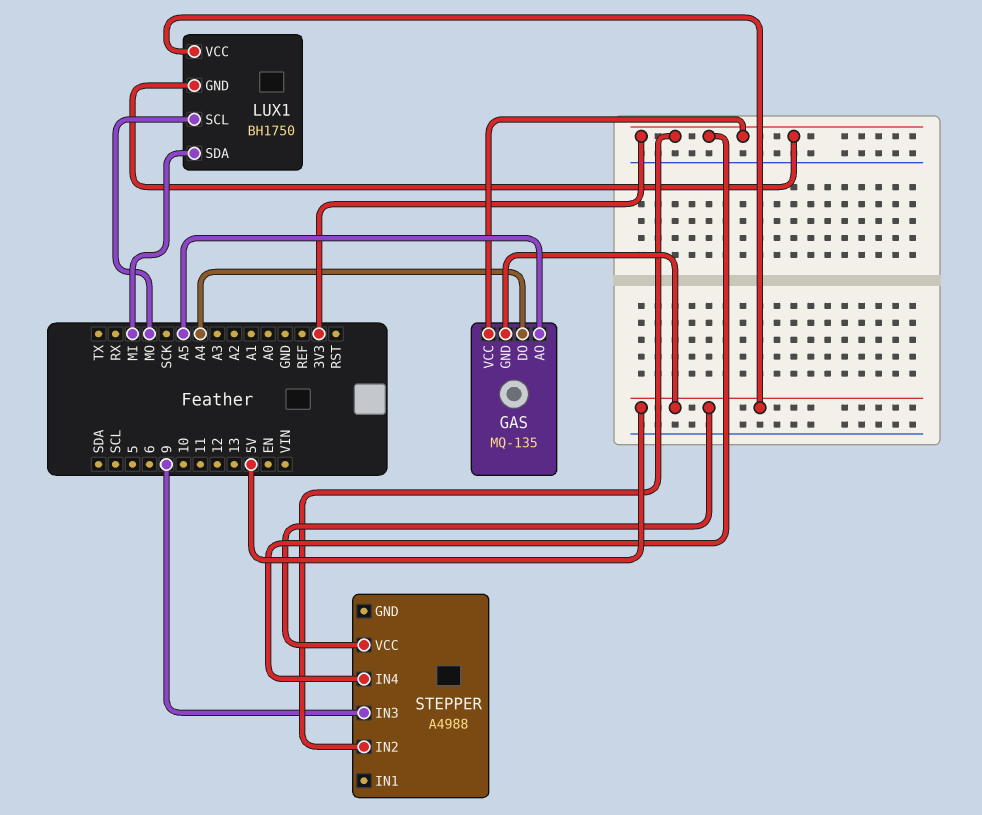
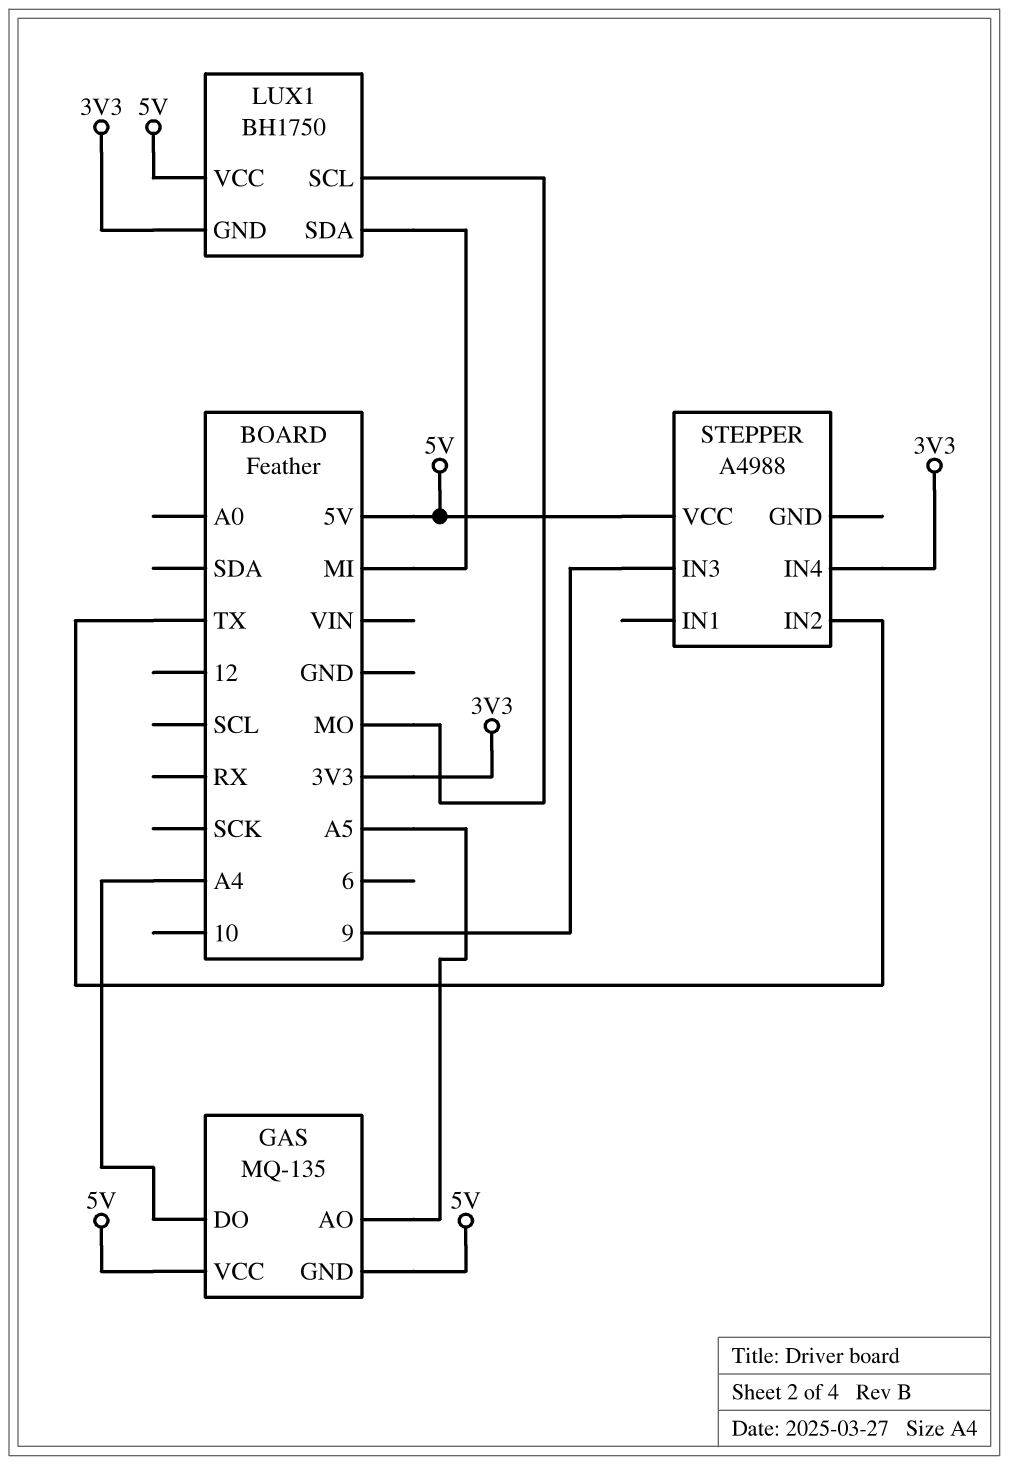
GAS pin VCC: 3V3 -> 5V
STEPPER pin IN2: 3V3 -> TX

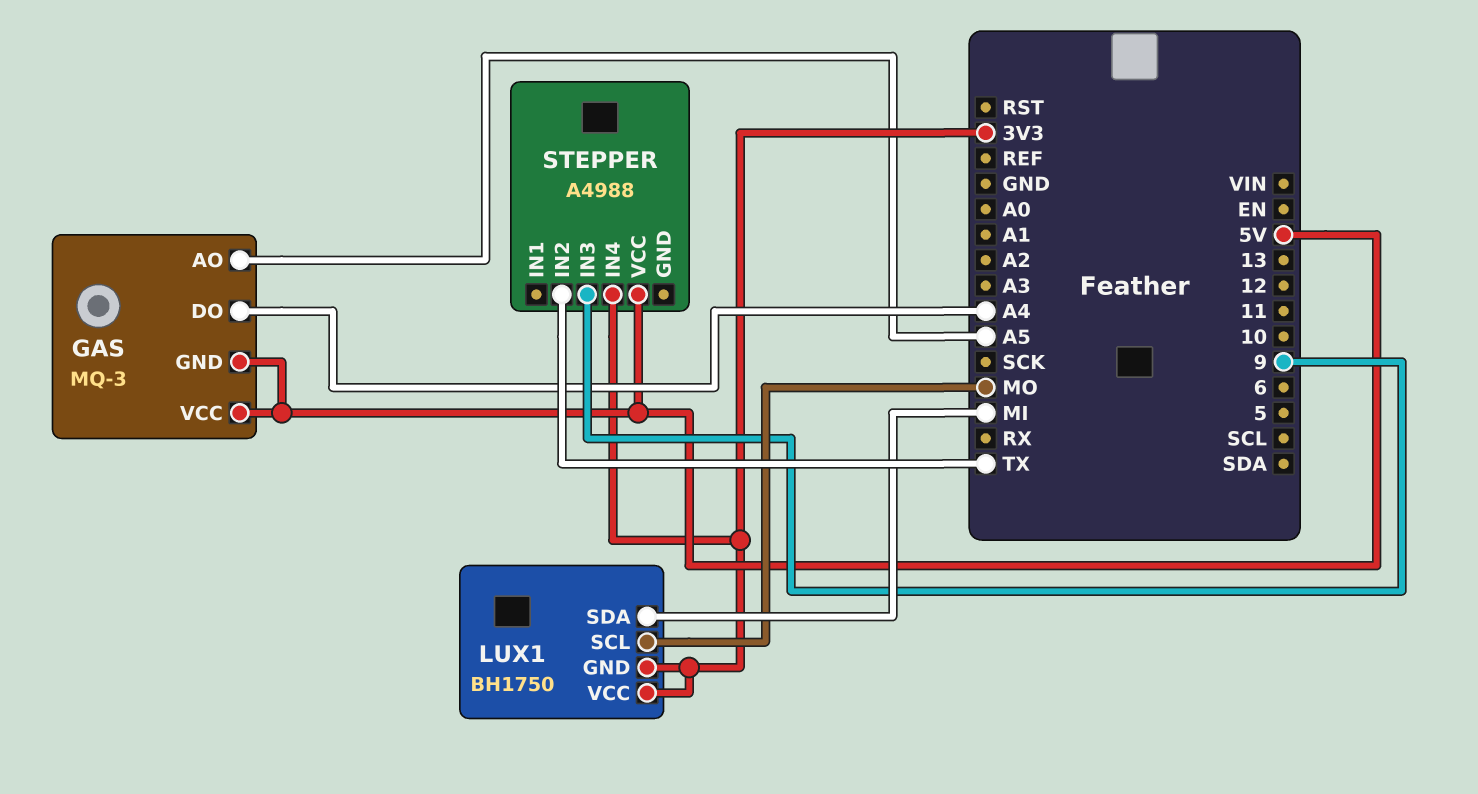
GAS: MQ-135 -> MQ-3
LUX1 pin VCC: 5V -> 3V3

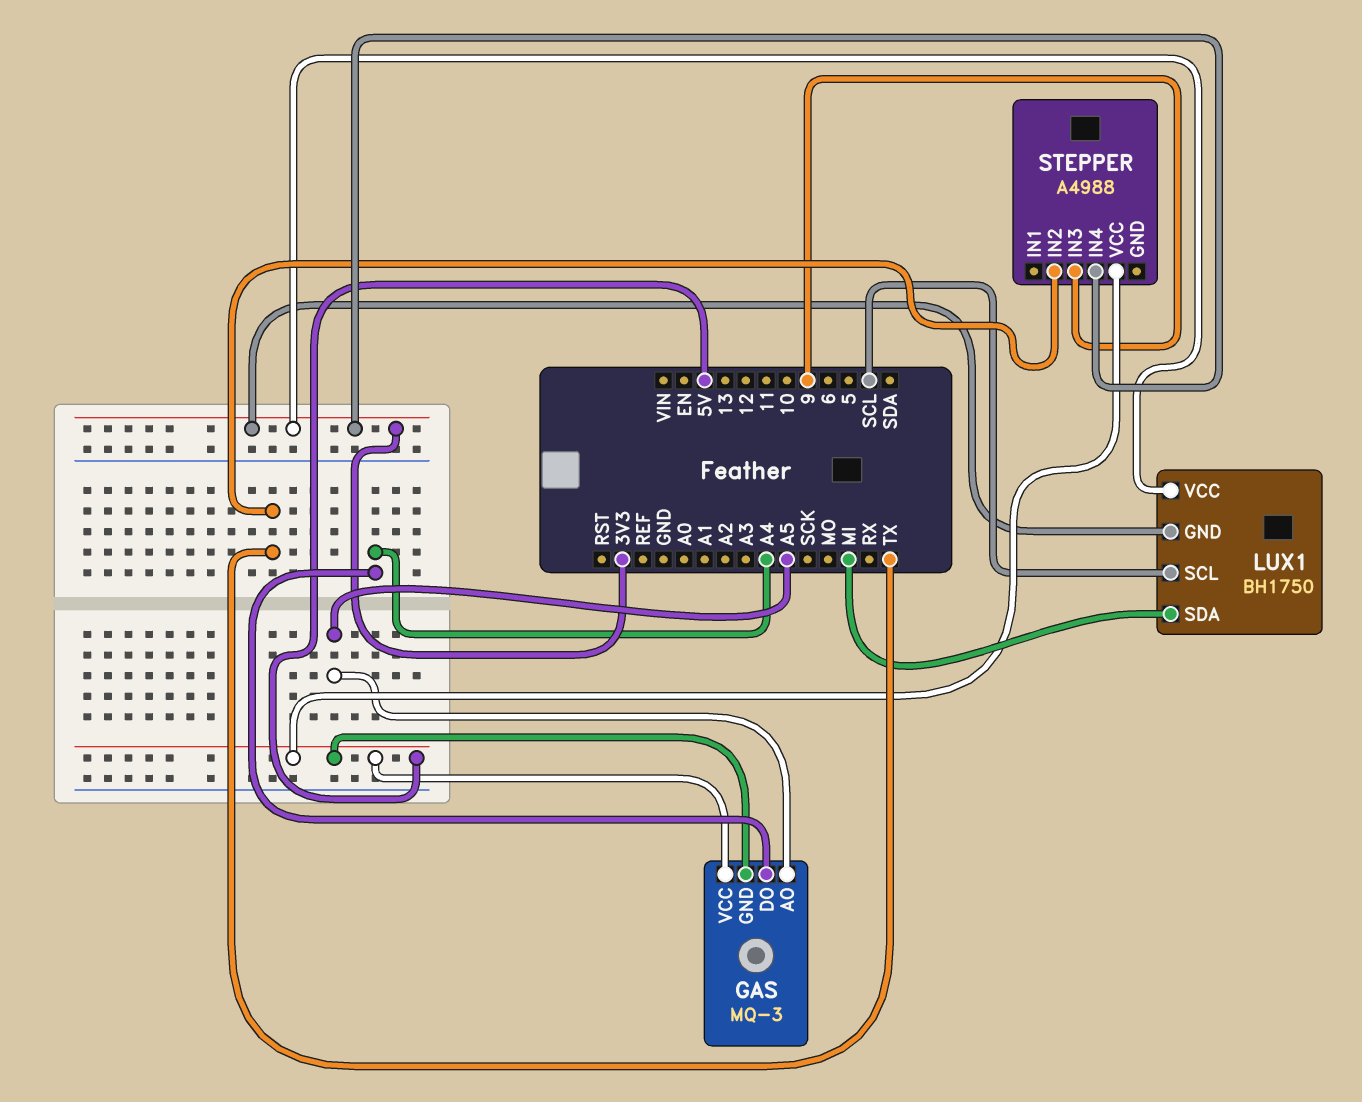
LUX1 pin SCL: MO -> SCL

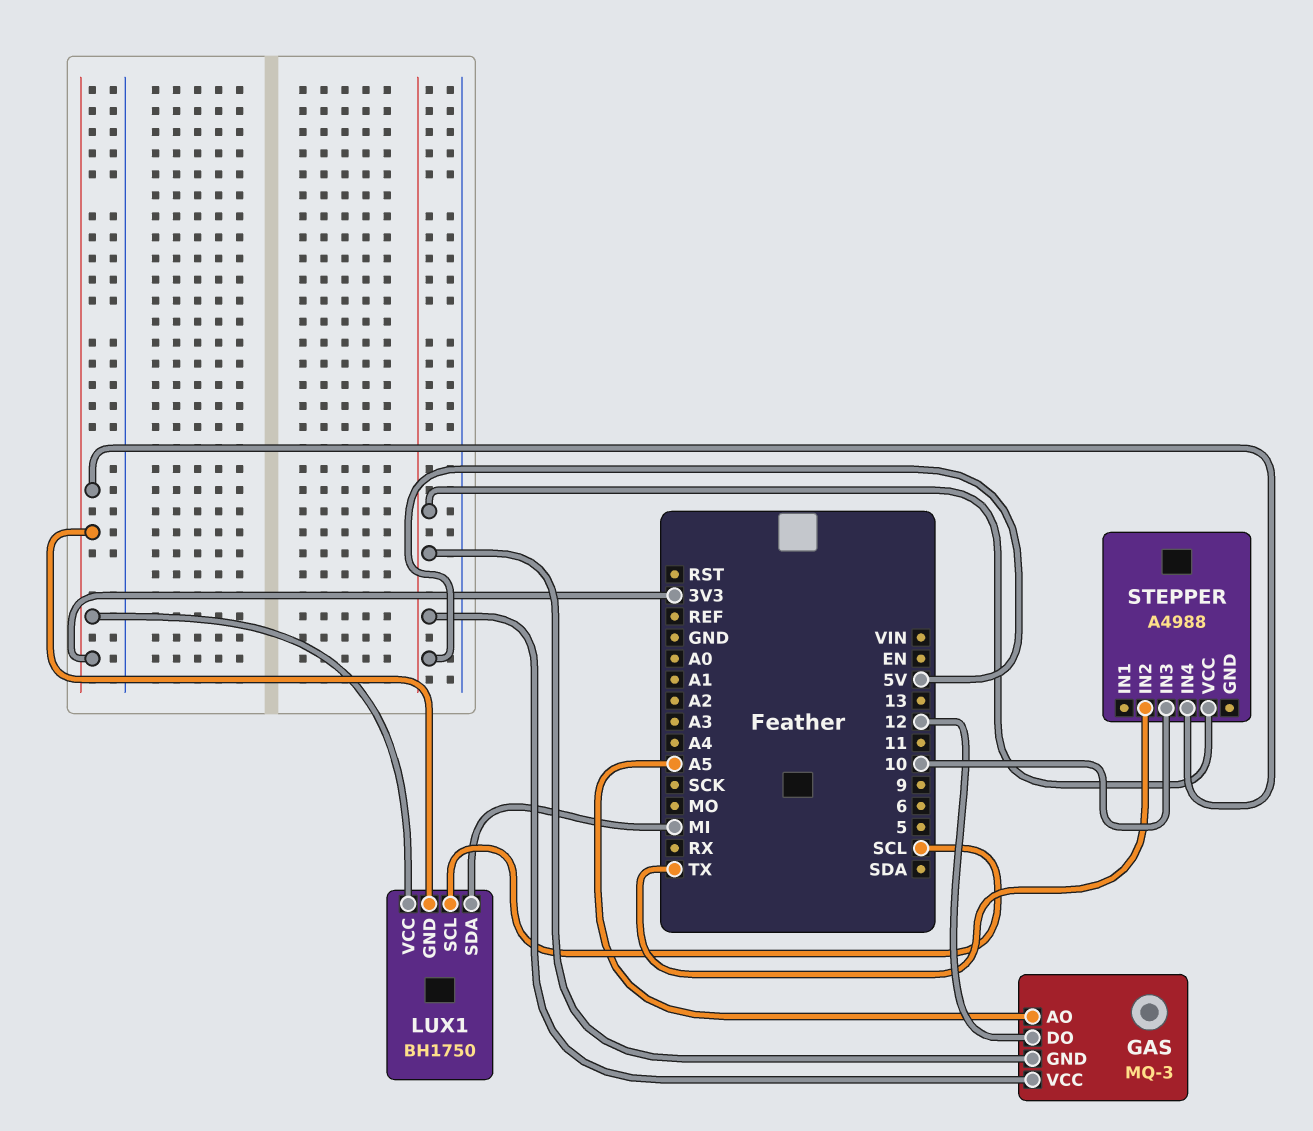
GAS pin DO: A4 -> 12
STEPPER pin IN3: 9 -> 10

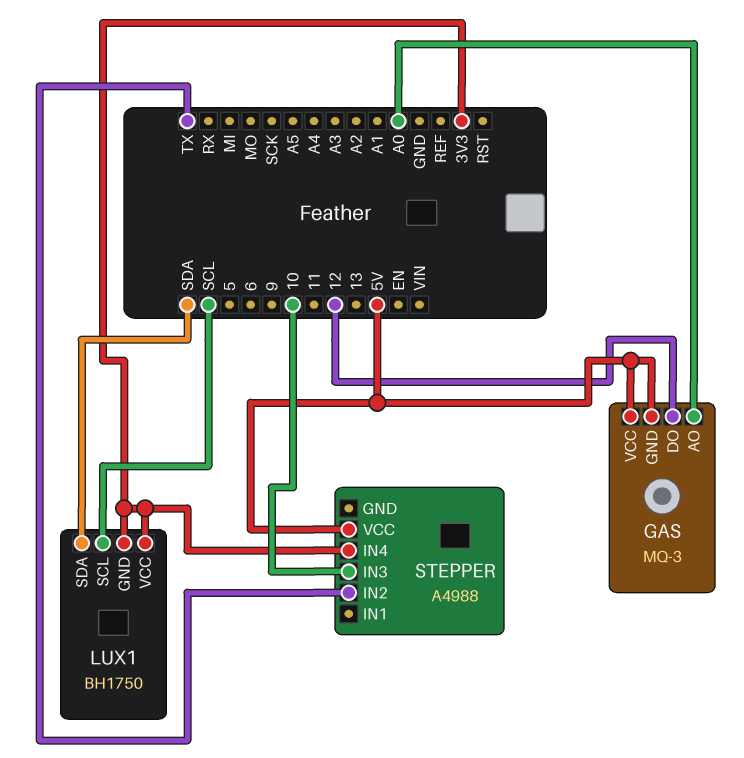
GAS pin AO: A5 -> A0
LUX1 pin SDA: MI -> SDA

